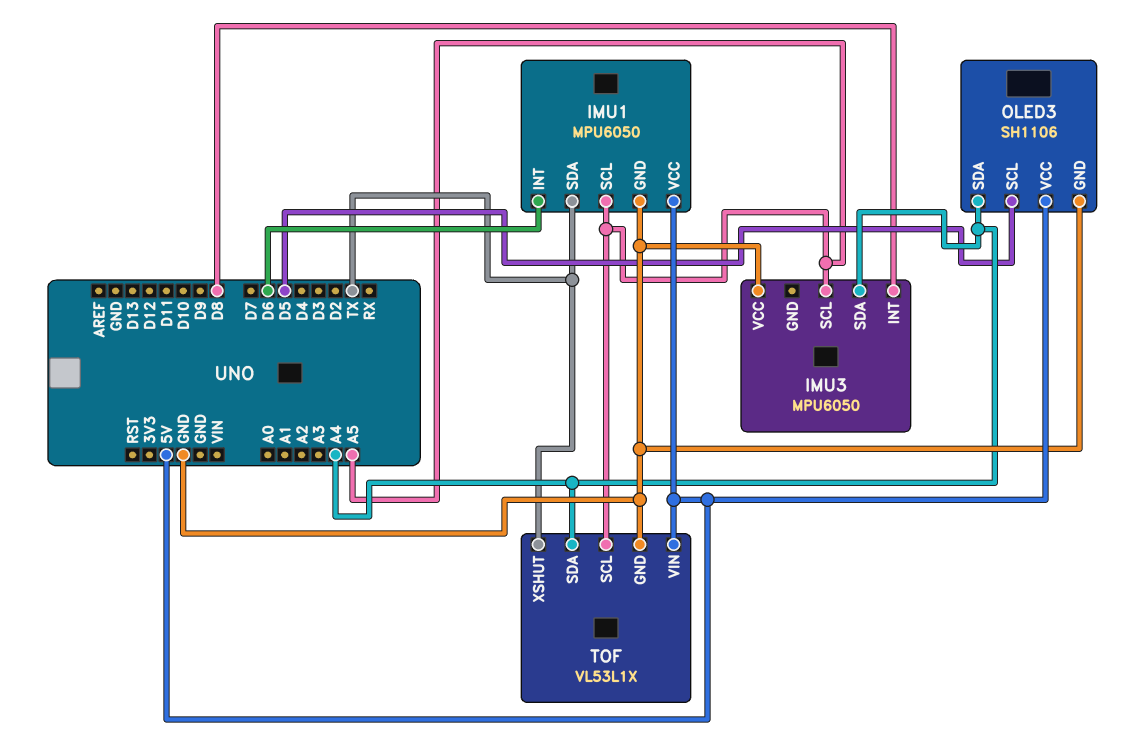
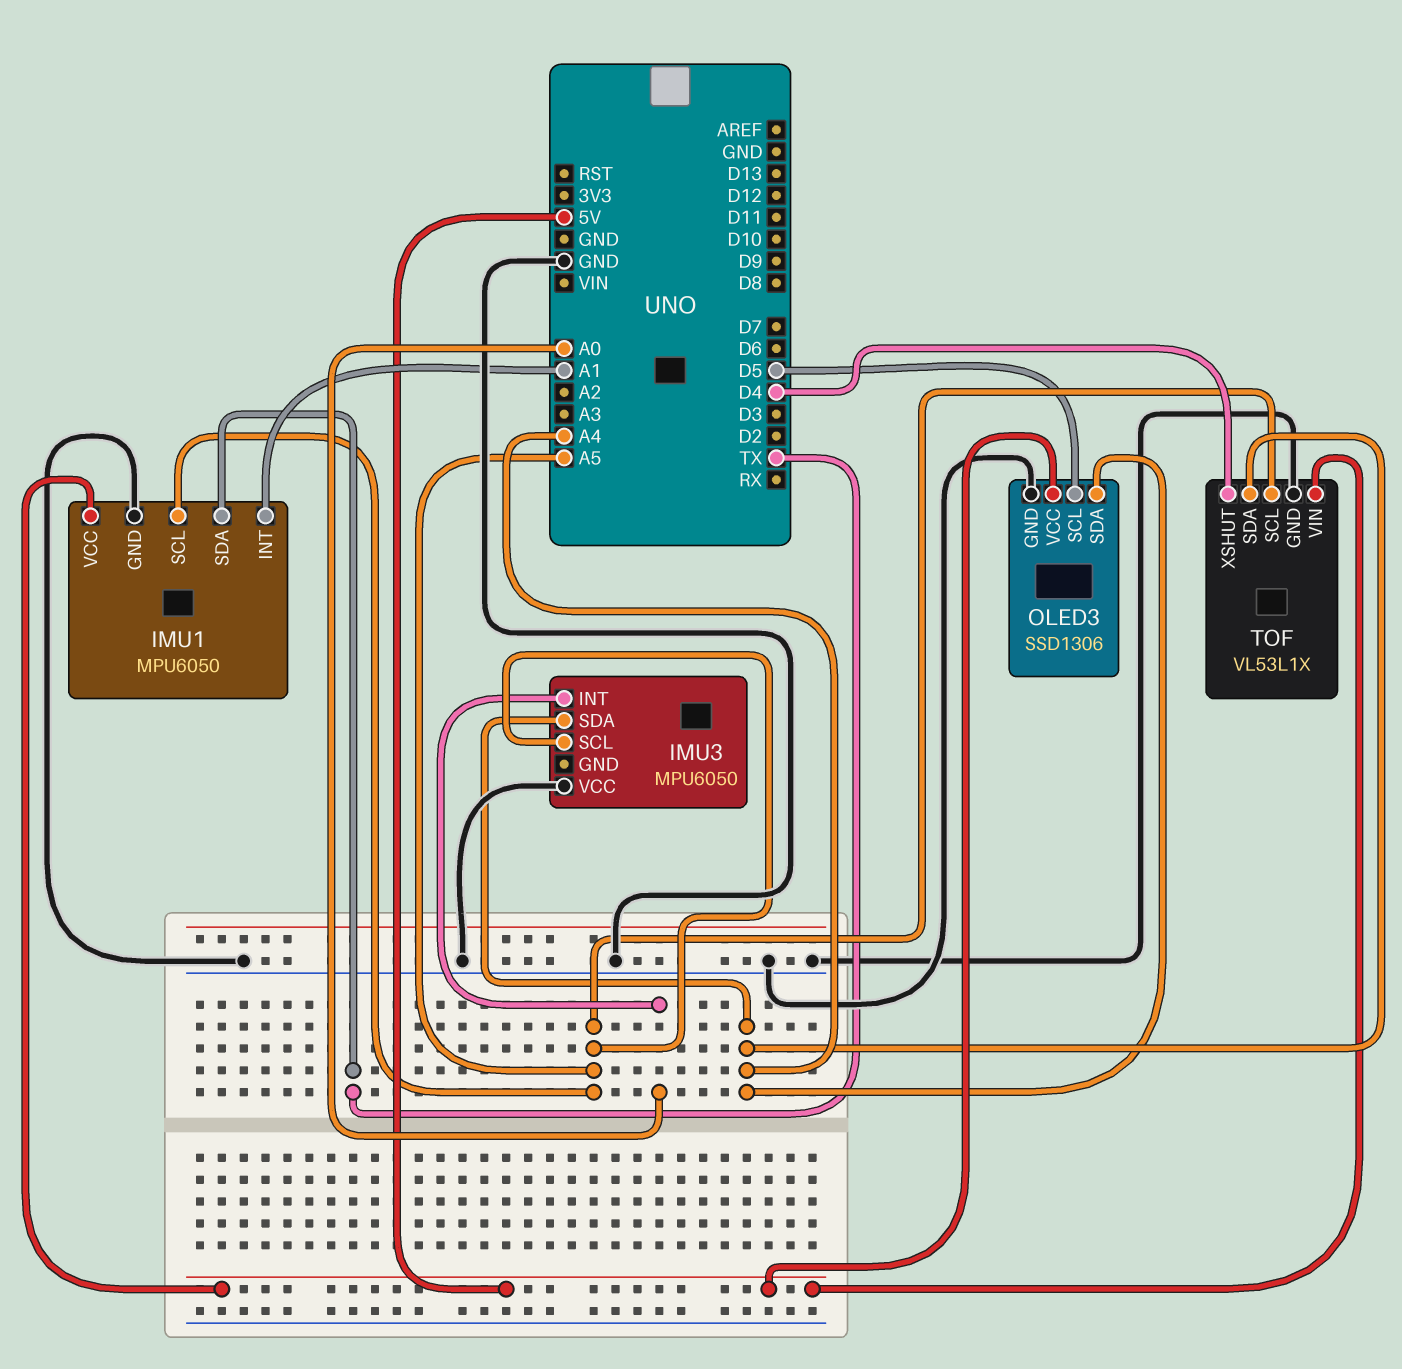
IMU1 pin INT: D6 -> A1
IMU3 pin INT: D8 -> A0
OLED3: SH1106 -> SSD1306
TOF pin XSHUT: TX -> D4

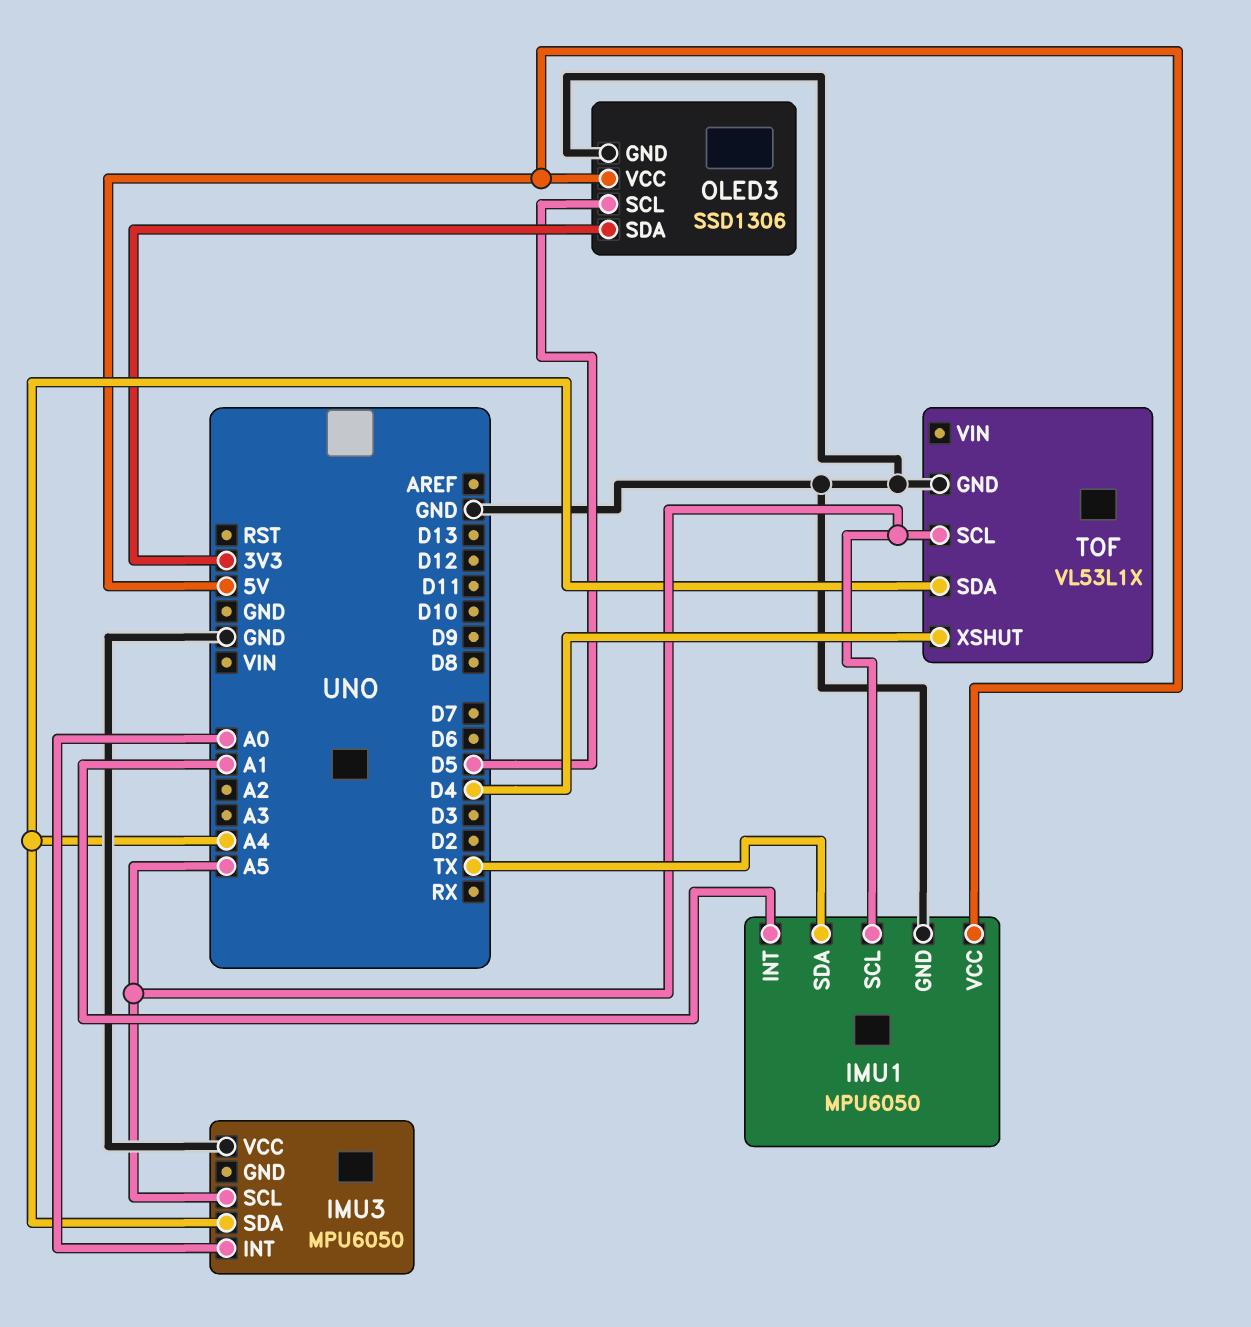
OLED3 pin SDA: A4 -> 3V3
TOF pin VIN: 5V -> none

